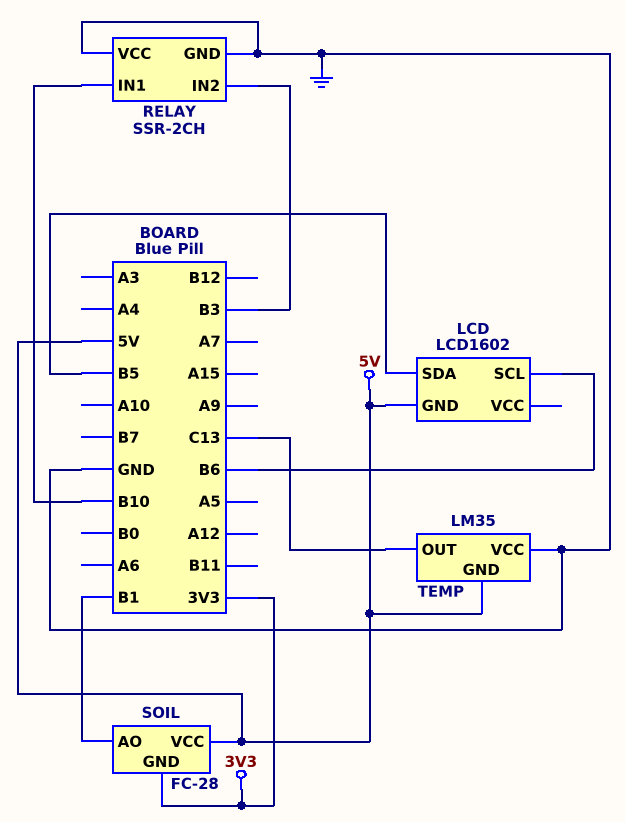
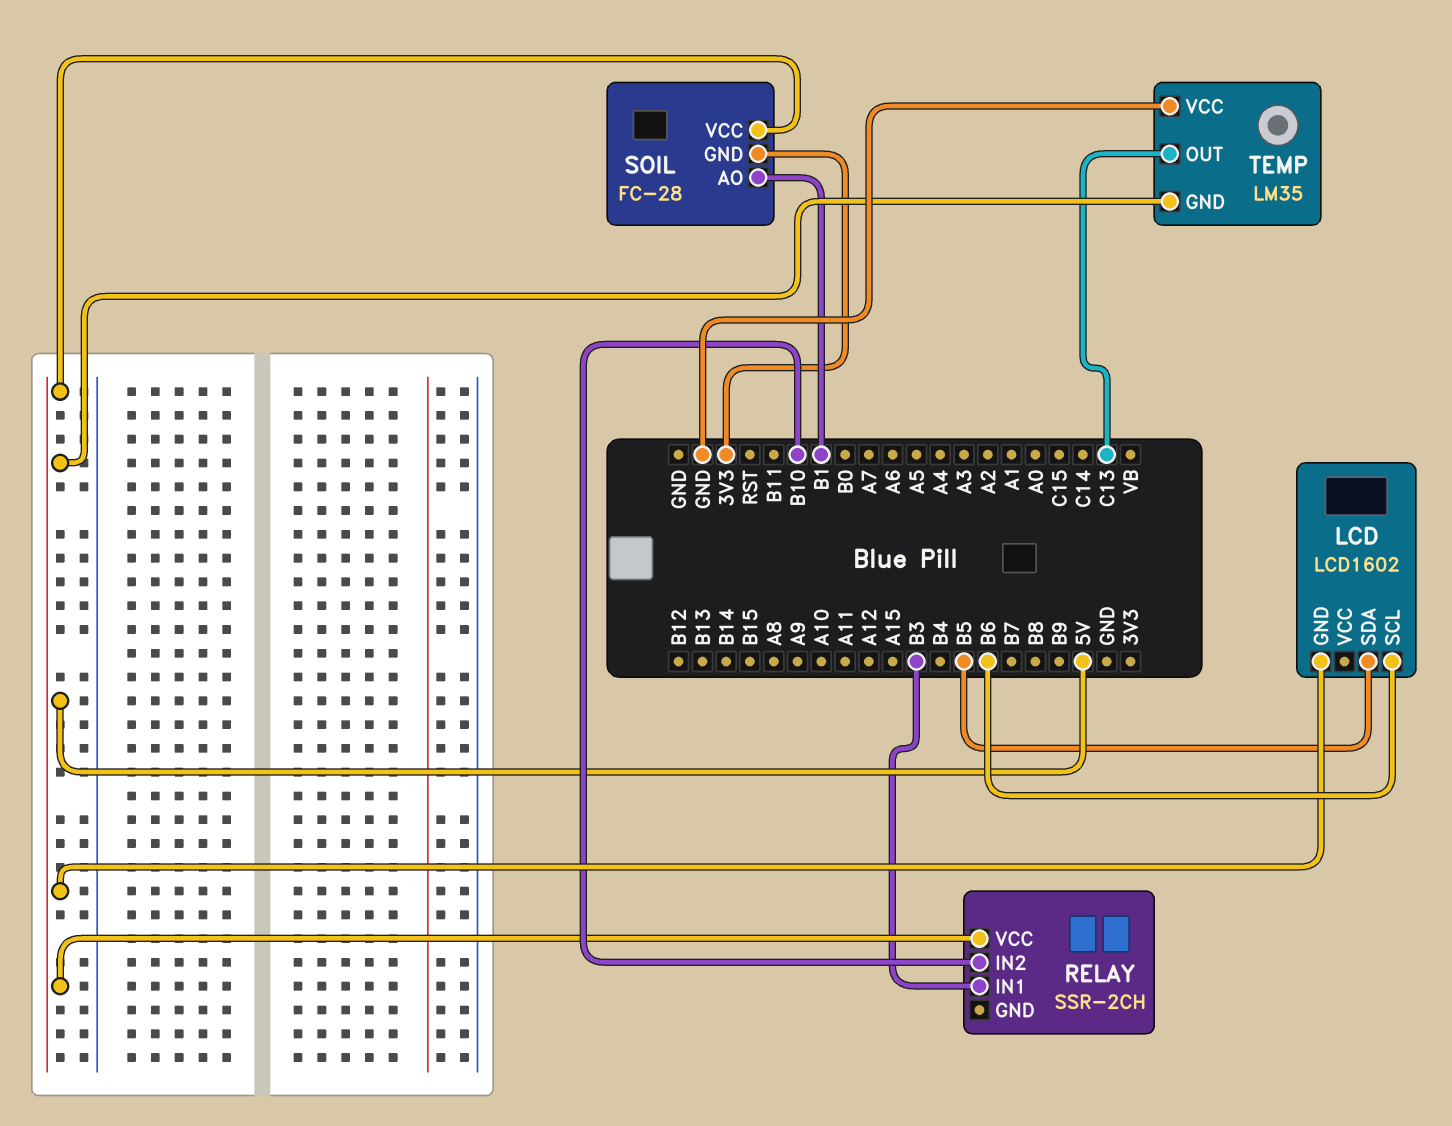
RELAY pin GND: GND -> none
RELAY pin IN1: B10 -> B3
RELAY pin IN2: B3 -> B10
RELAY pin VCC: GND -> 5V

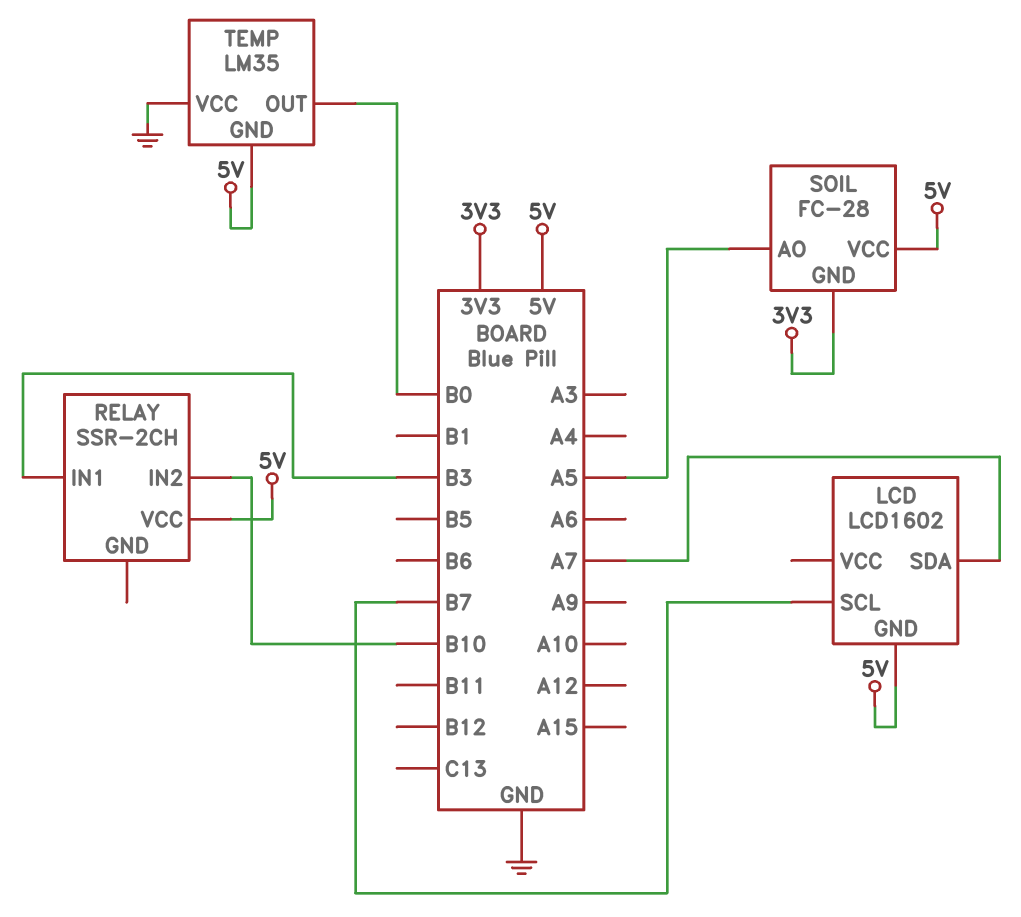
LCD pin SCL: B6 -> B7
LCD pin SDA: B5 -> A7
SOIL pin AO: B1 -> A5
TEMP pin OUT: C13 -> B0

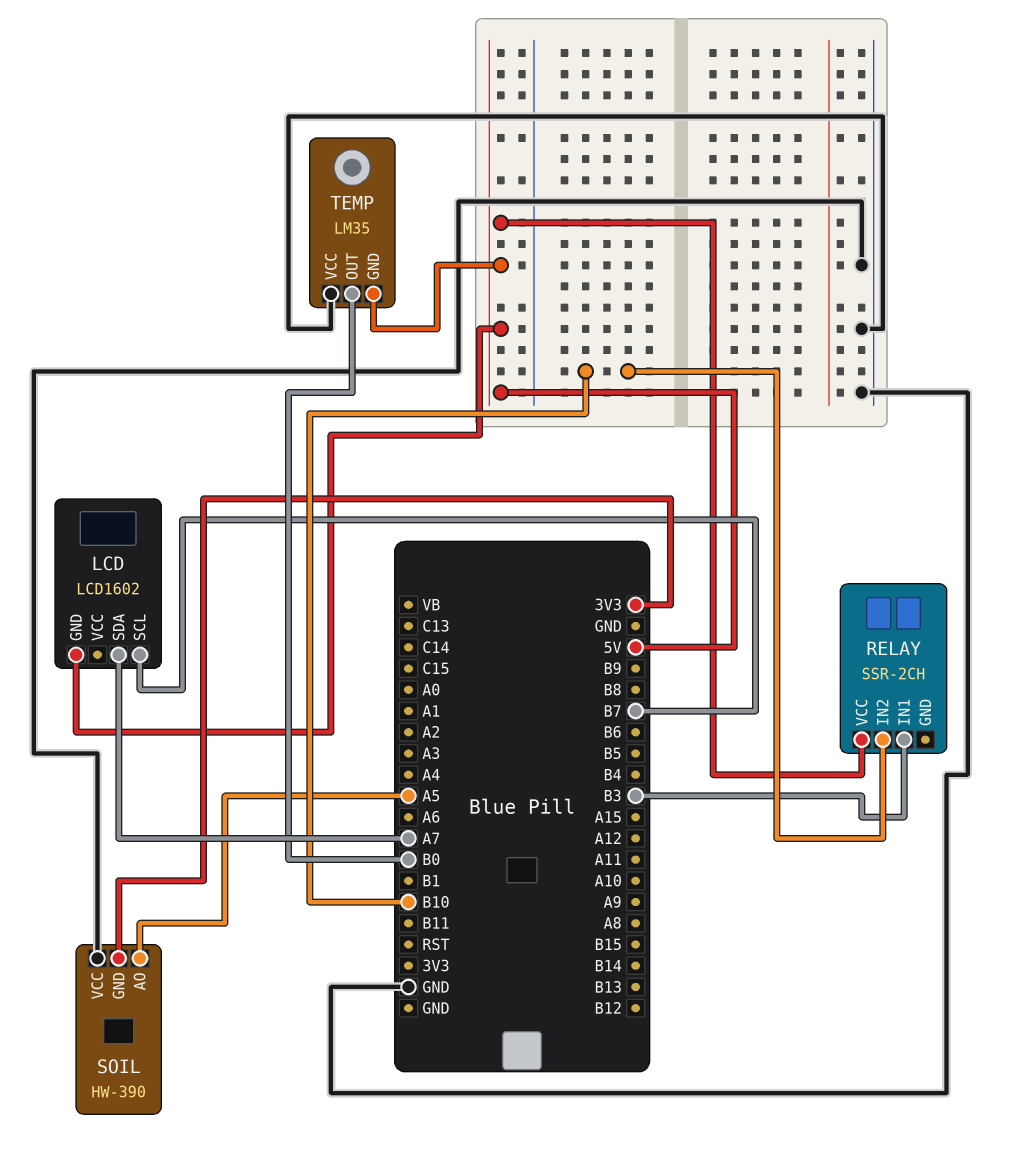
SOIL: FC-28 -> HW-390
SOIL pin VCC: 5V -> GND

